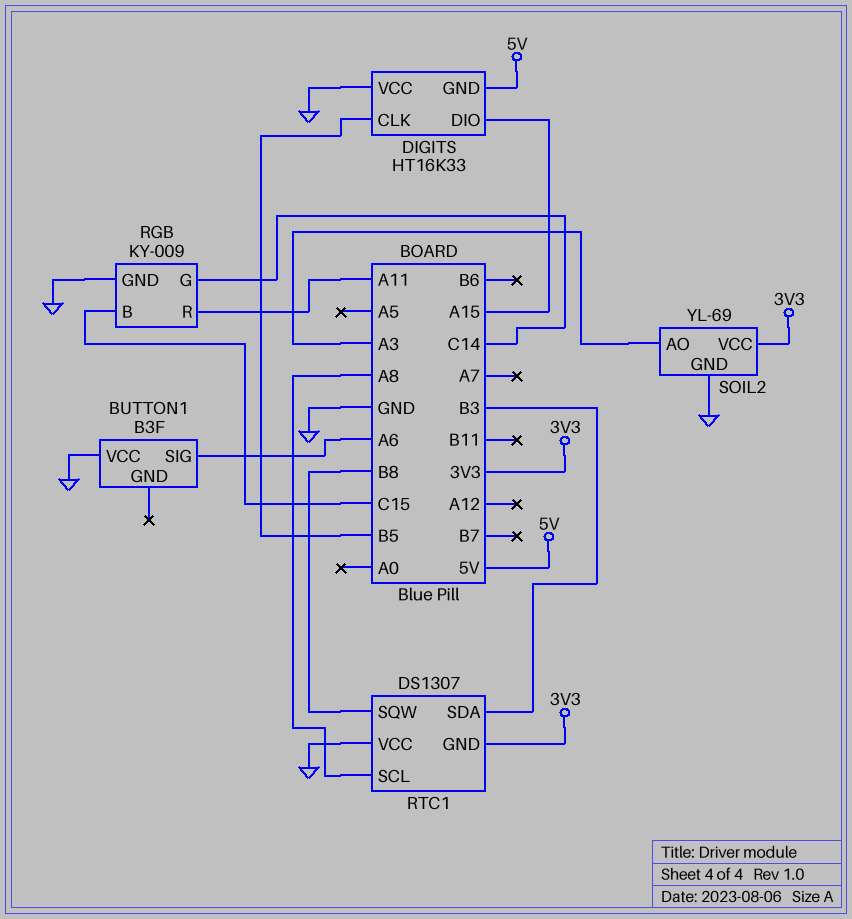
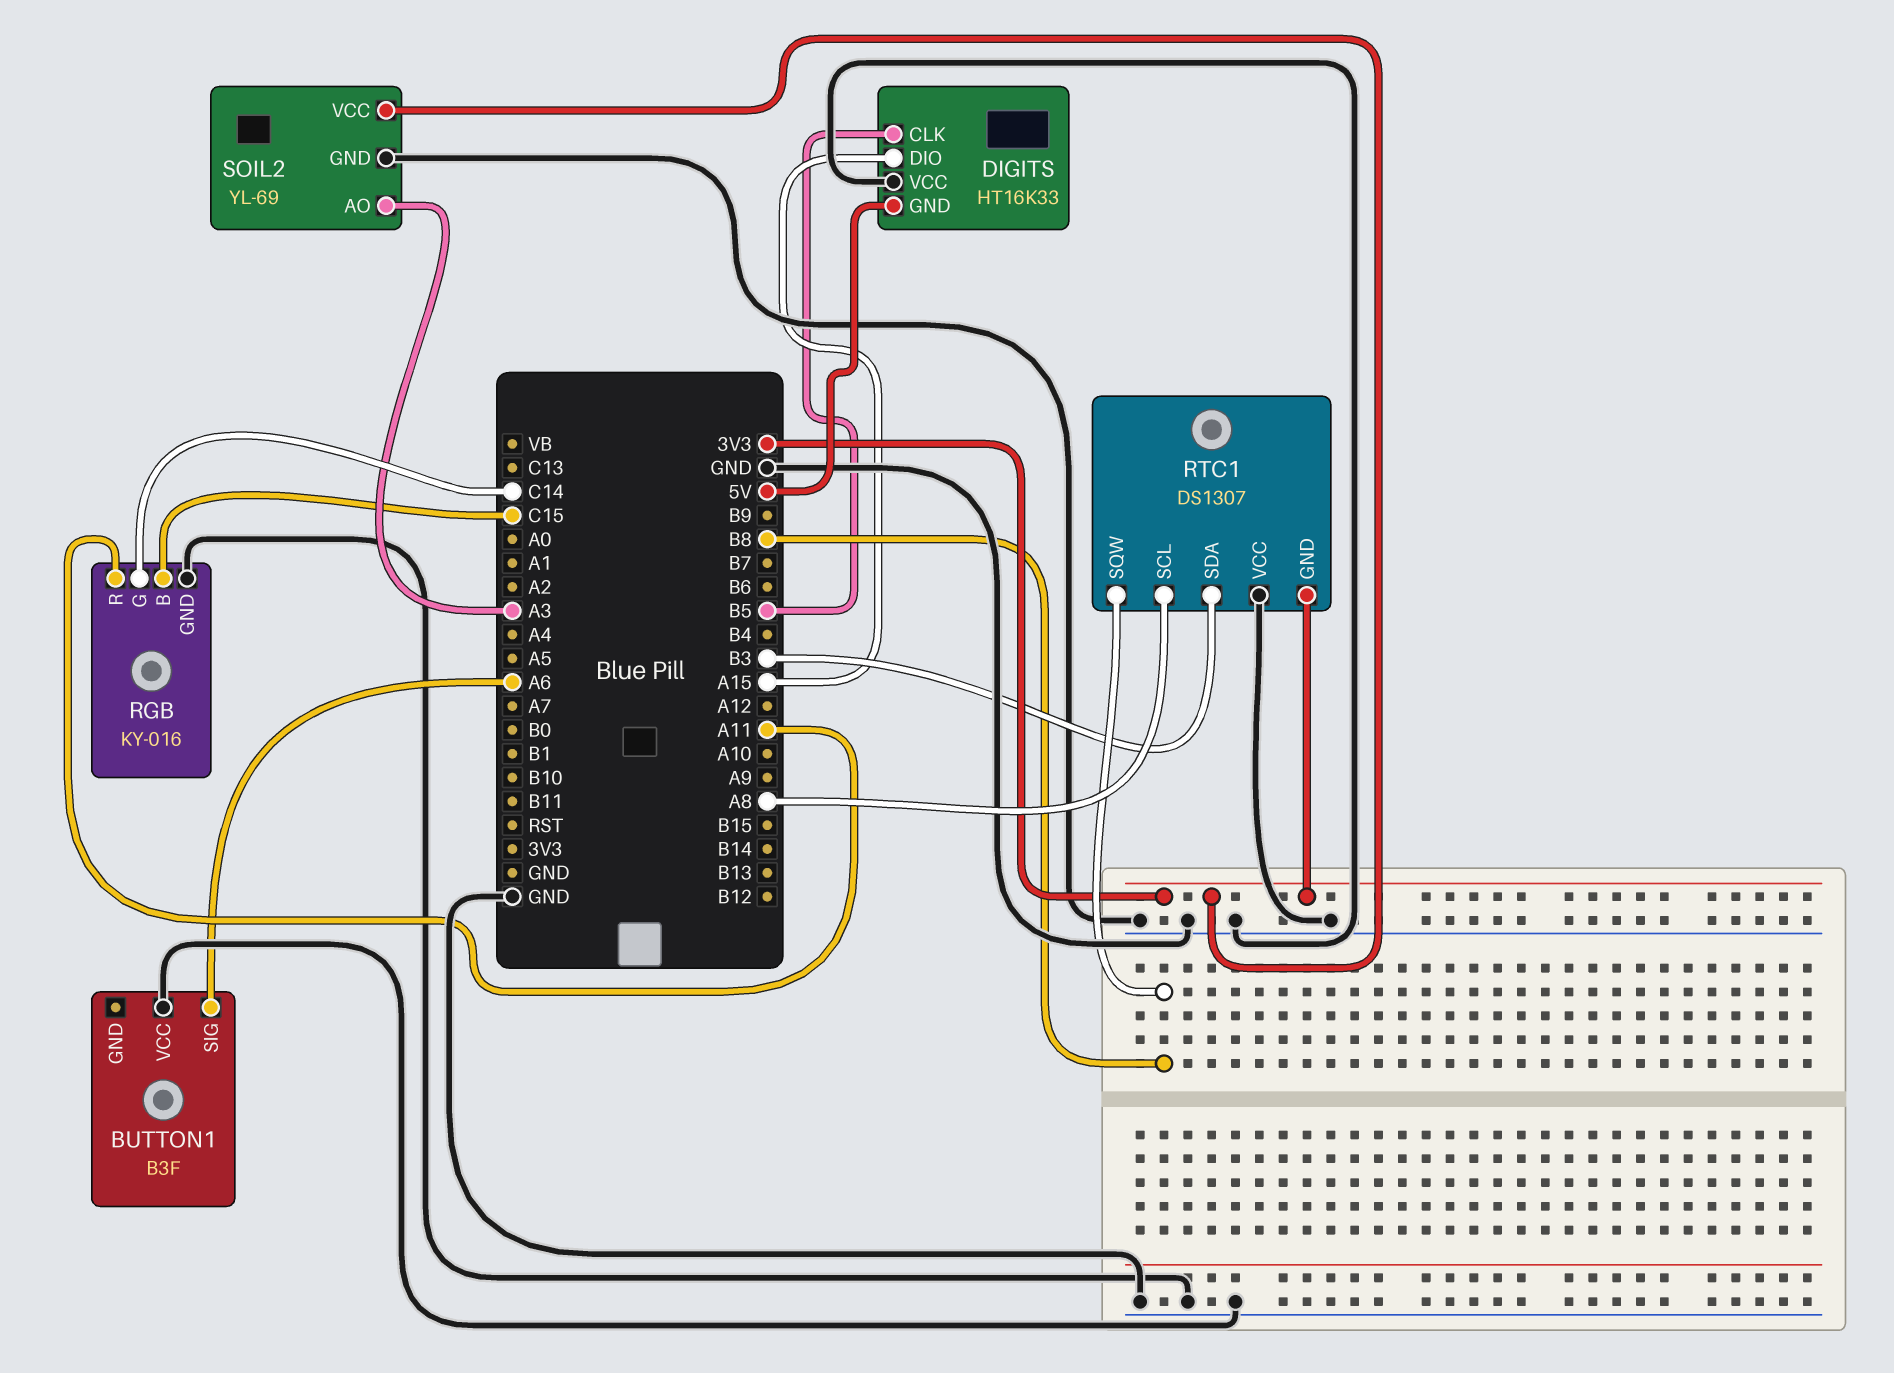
RGB: KY-009 -> KY-016

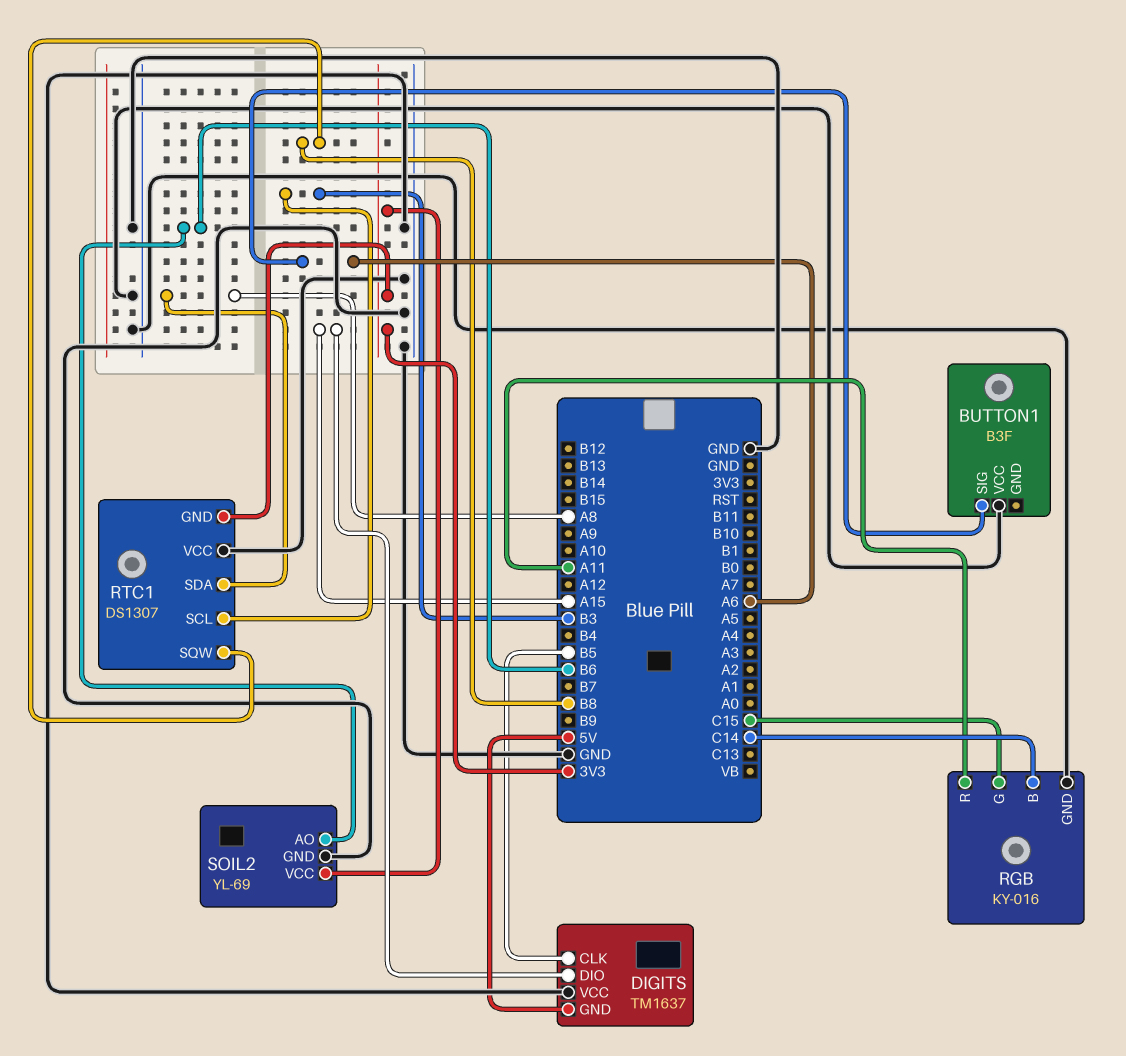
DIGITS: HT16K33 -> TM1637
RGB pin B: C15 -> C14
RGB pin G: C14 -> C15
RTC1 pin SCL: A8 -> B3
RTC1 pin SDA: B3 -> A8
SOIL2 pin AO: A3 -> B6

